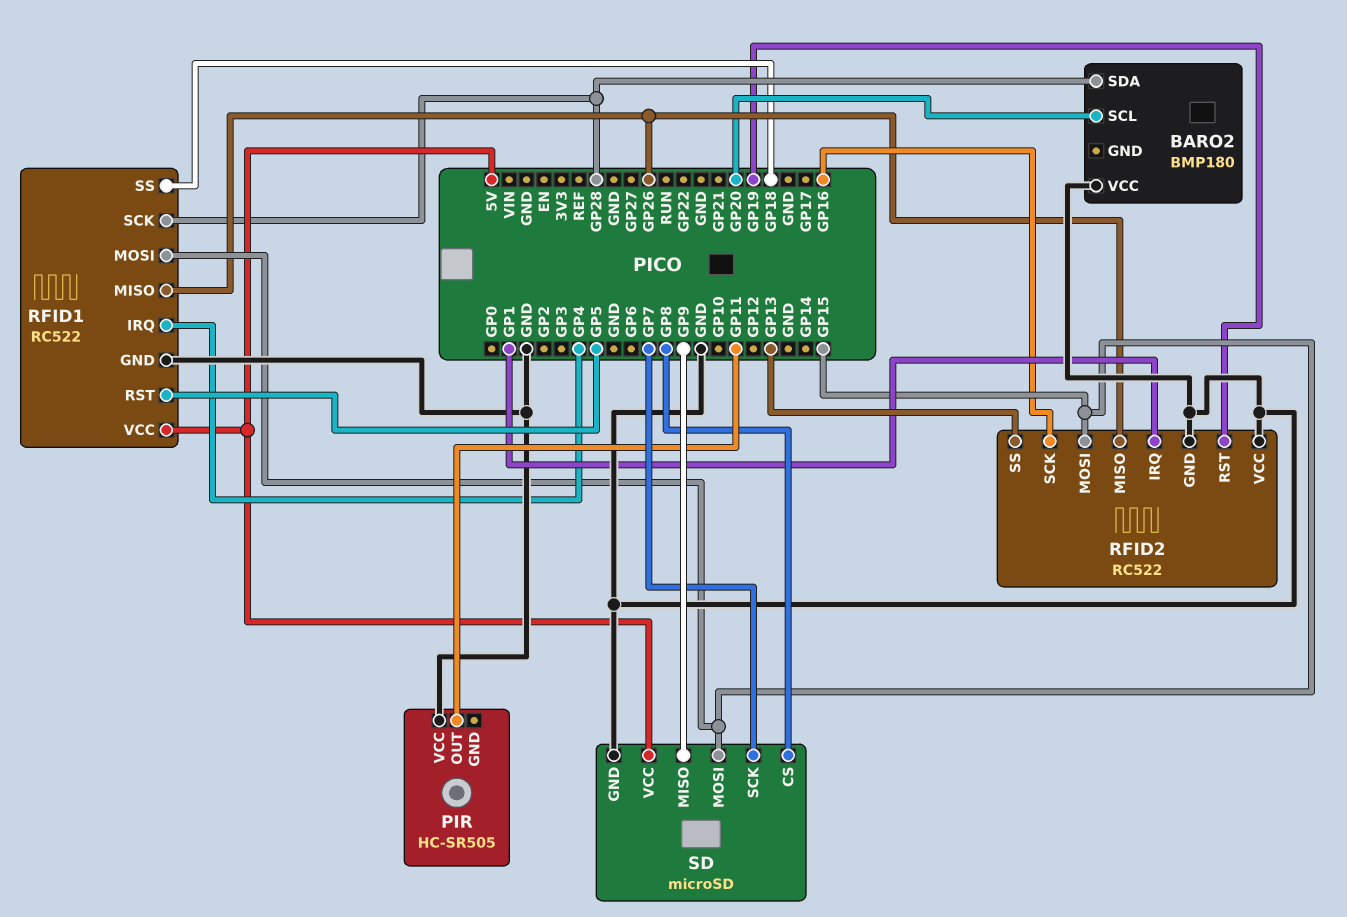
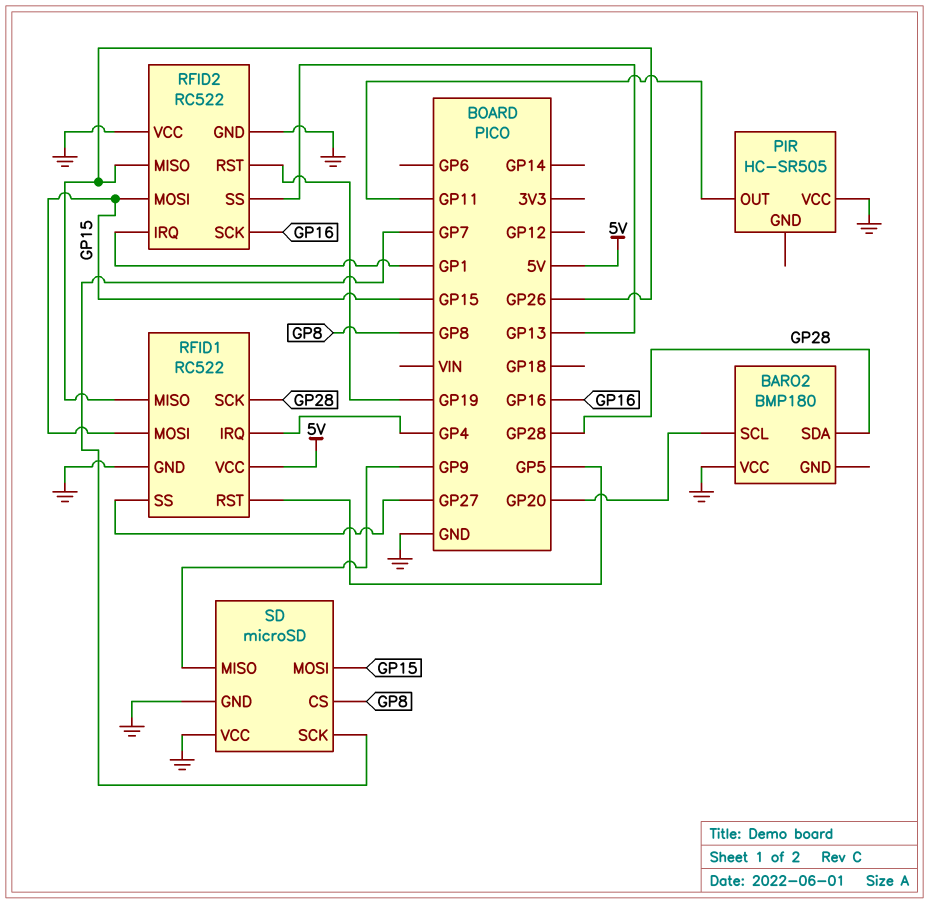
RFID1 pin SS: GP18 -> GP27
SD pin VCC: 5V -> GND

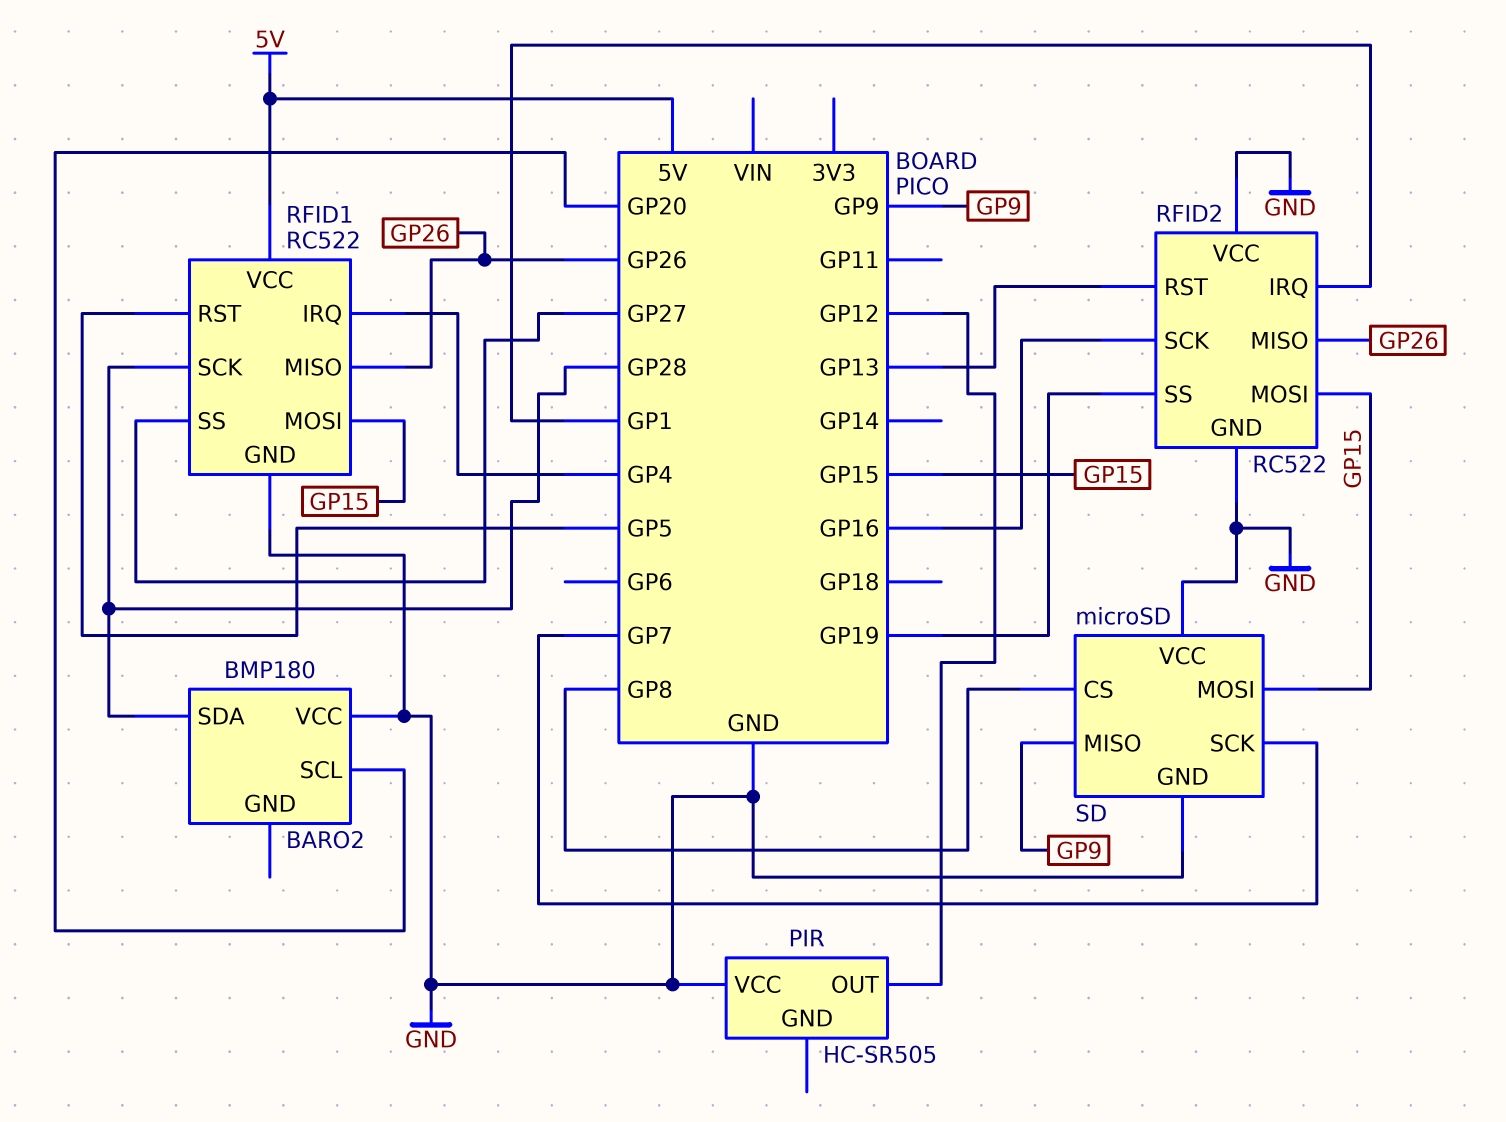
PIR pin OUT: GP11 -> GP12
RFID2 pin RST: GP19 -> GP13
RFID2 pin SS: GP13 -> GP19

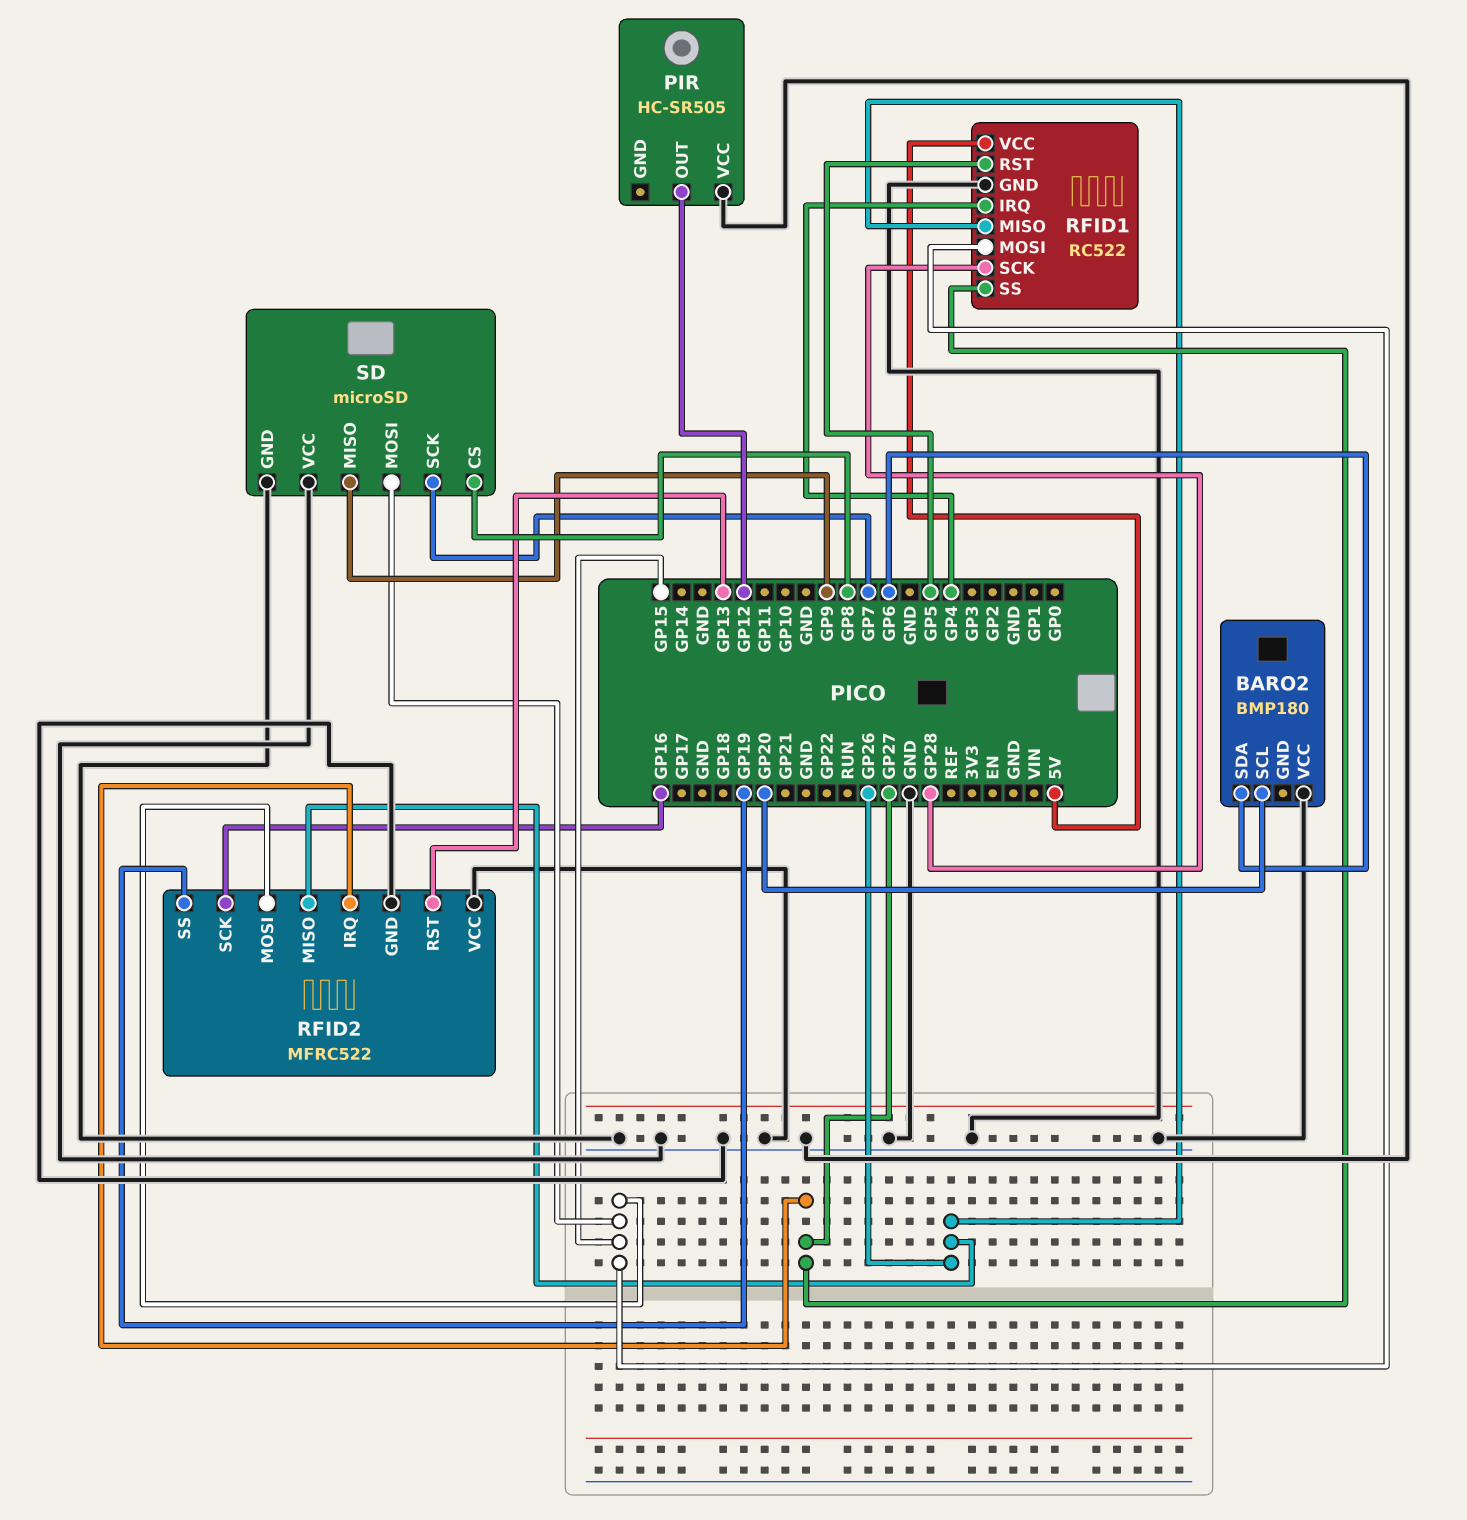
BARO2 pin SDA: GP28 -> GP6
RFID2: RC522 -> MFRC522
RFID2 pin IRQ: GP1 -> GP27

